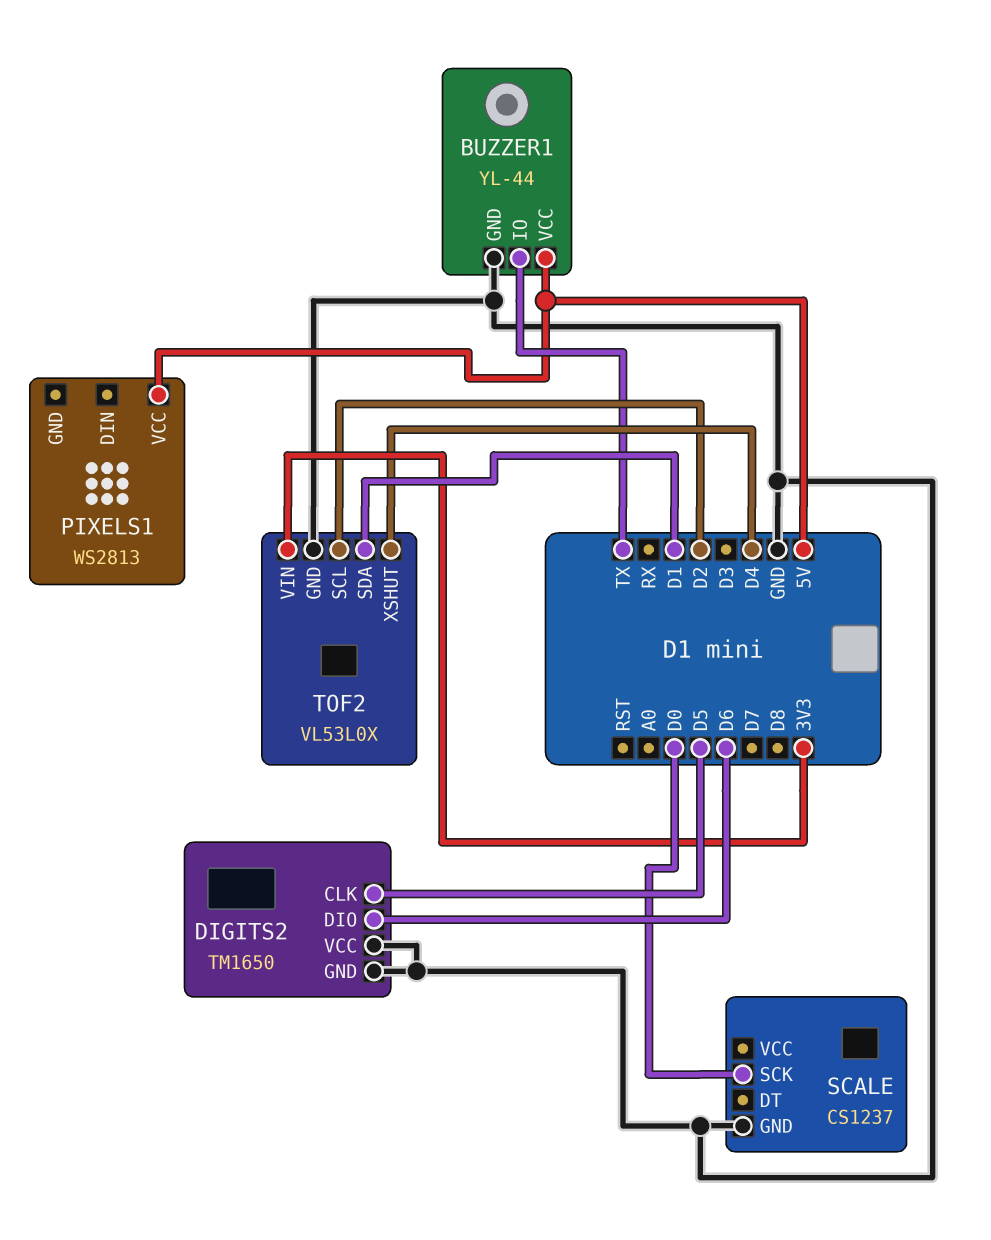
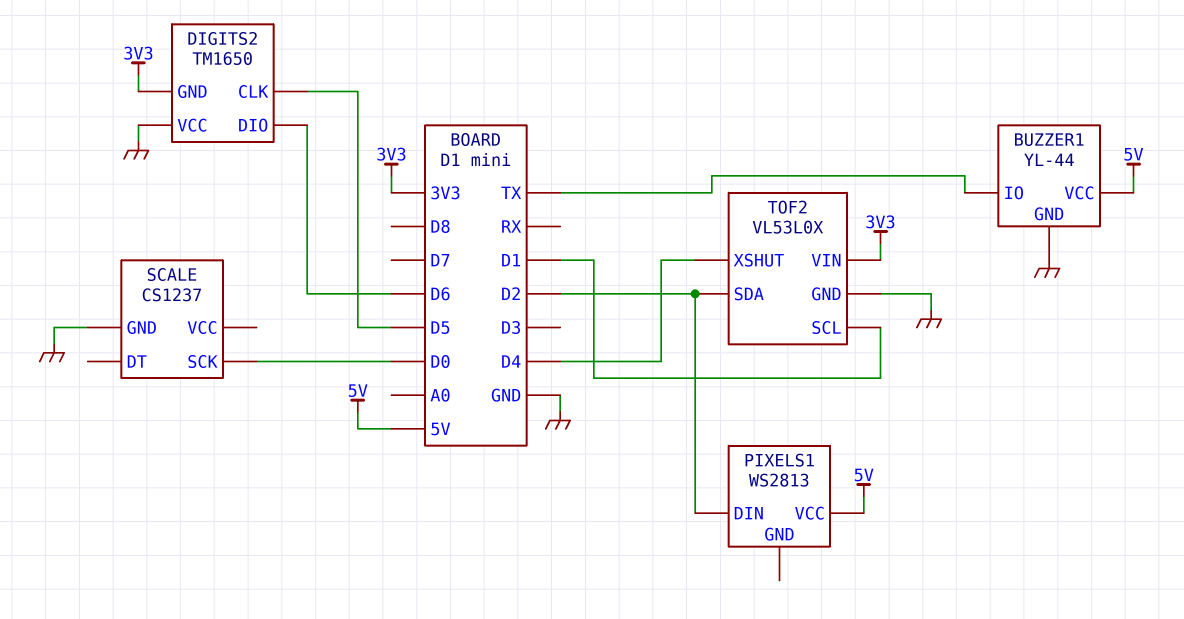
DIGITS2 pin GND: GND -> 3V3
PIXELS1 pin DIN: none -> D2
TOF2 pin SCL: D2 -> D1
TOF2 pin SDA: D1 -> D2

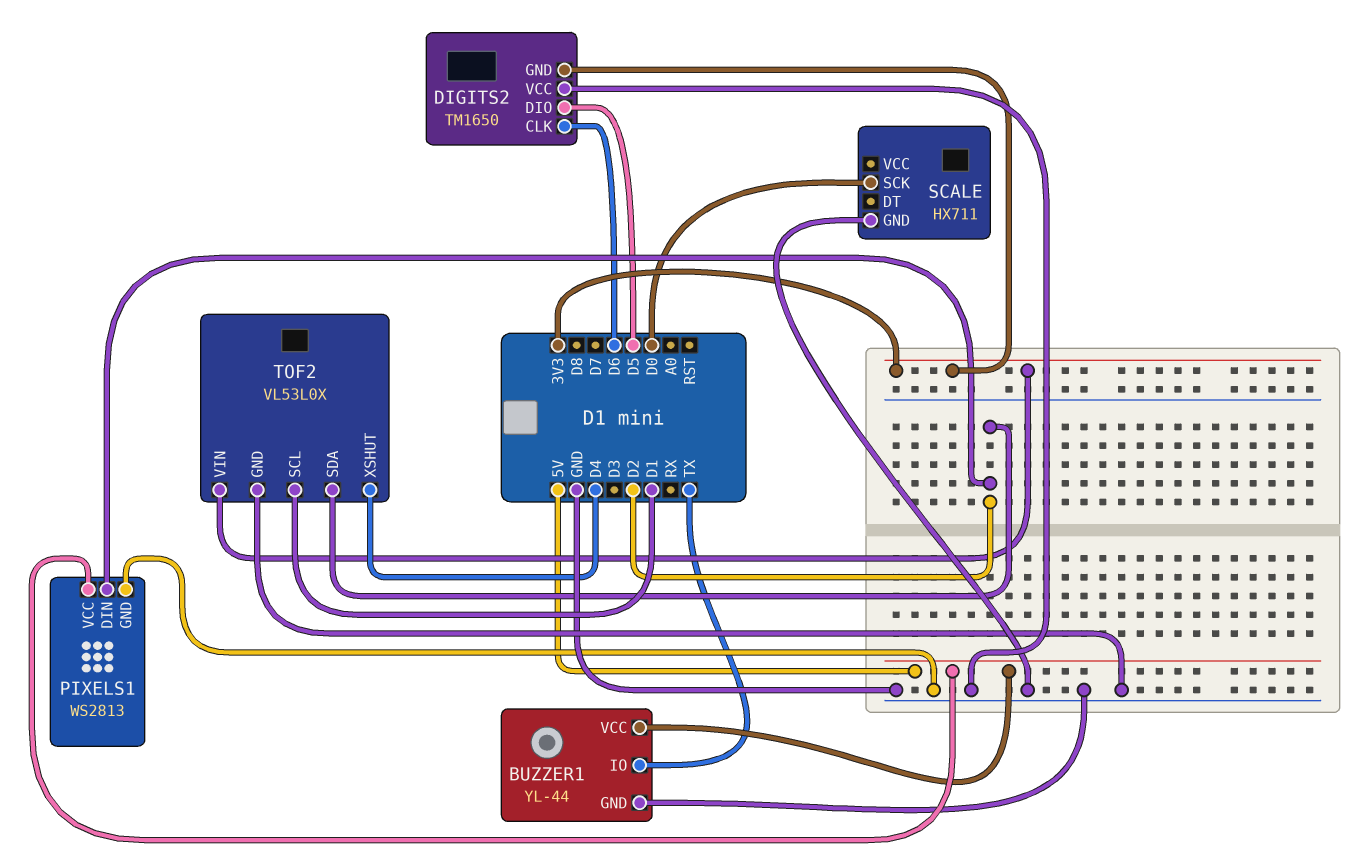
DIGITS2 pin CLK: D5 -> D6
DIGITS2 pin DIO: D6 -> D5
PIXELS1 pin GND: none -> GND
SCALE: CS1237 -> HX711

